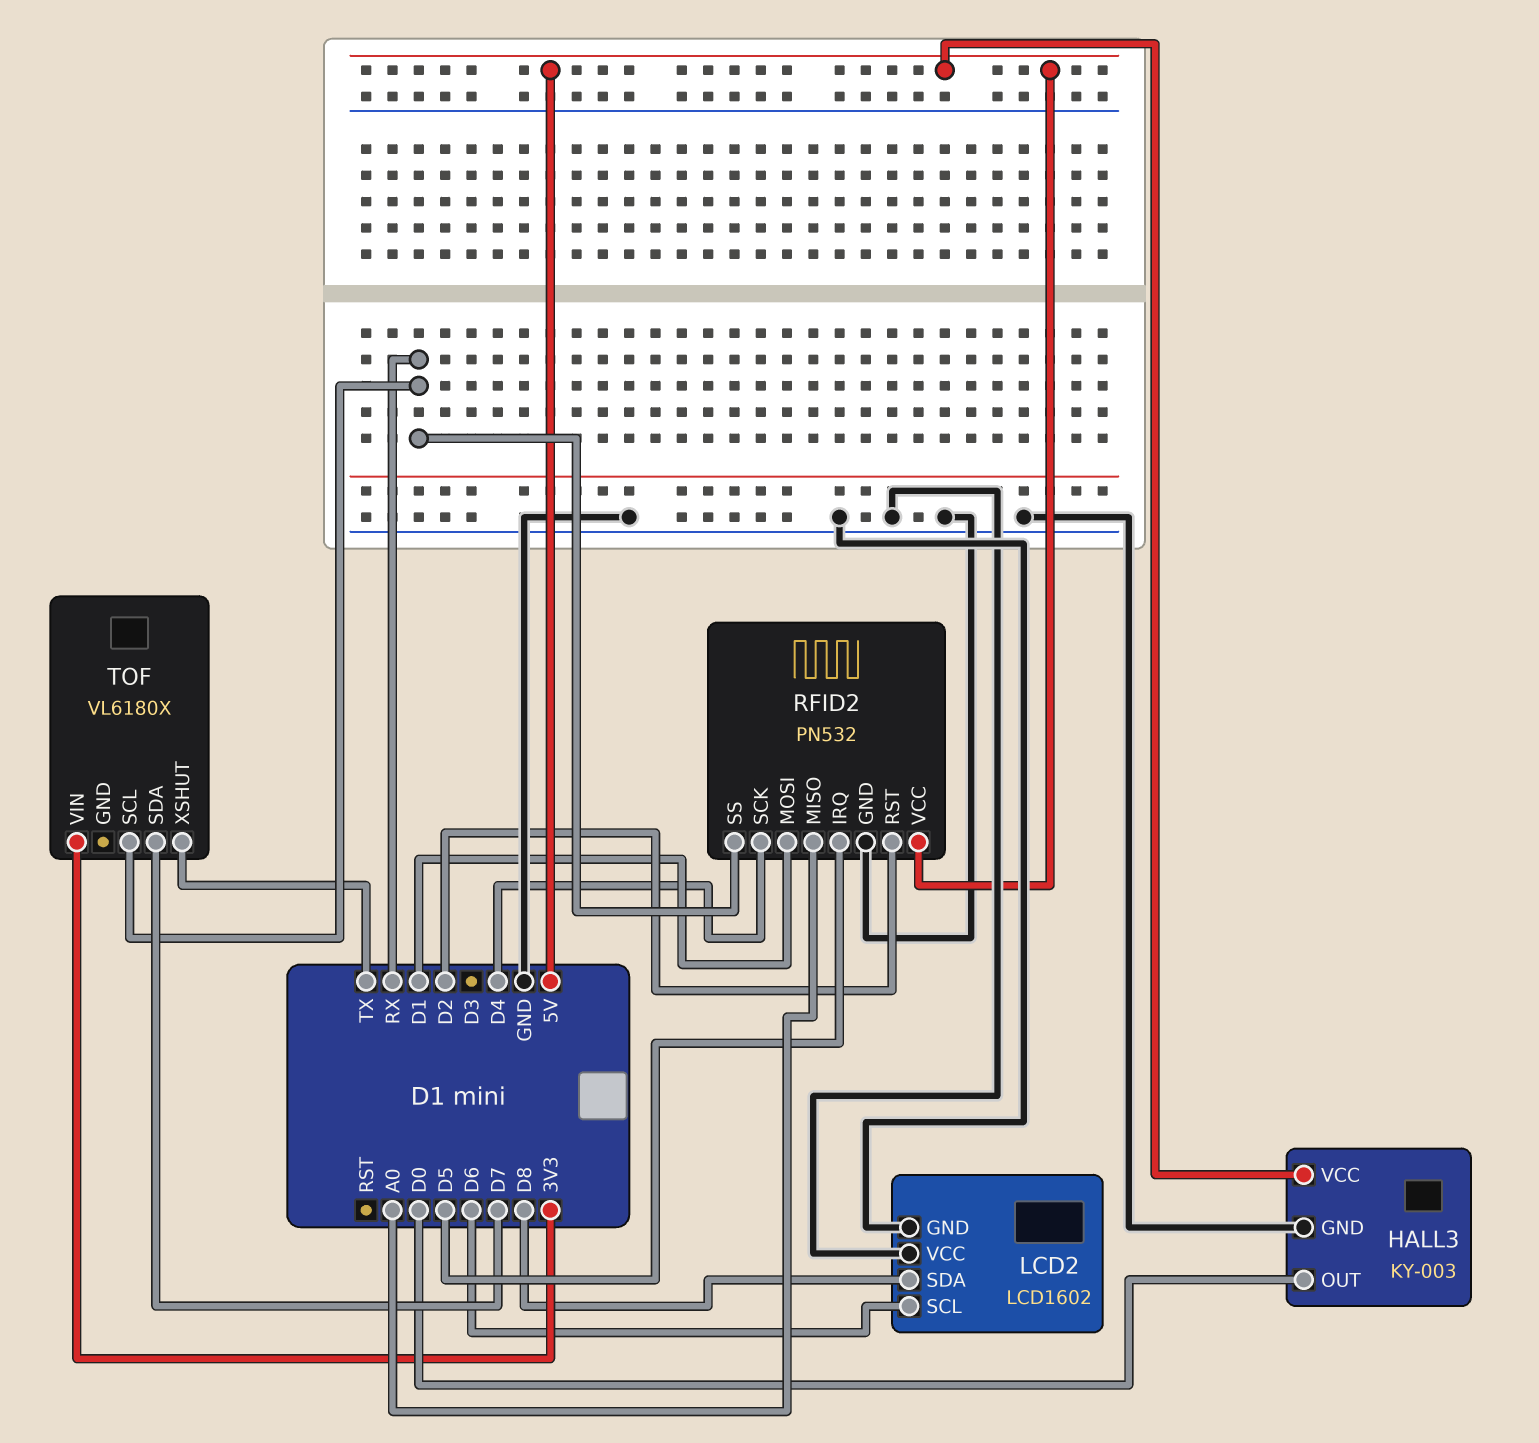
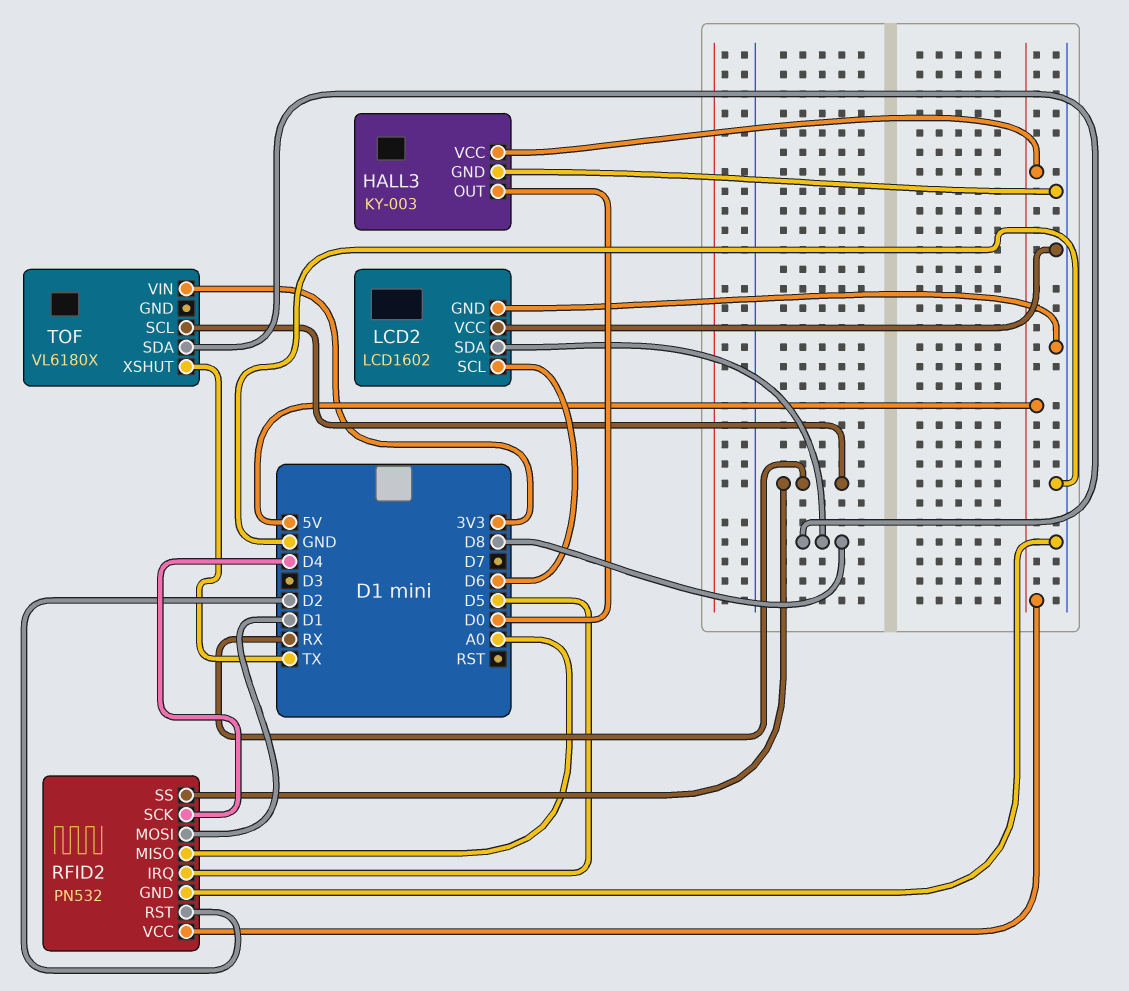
TOF pin SDA: D7 -> D8

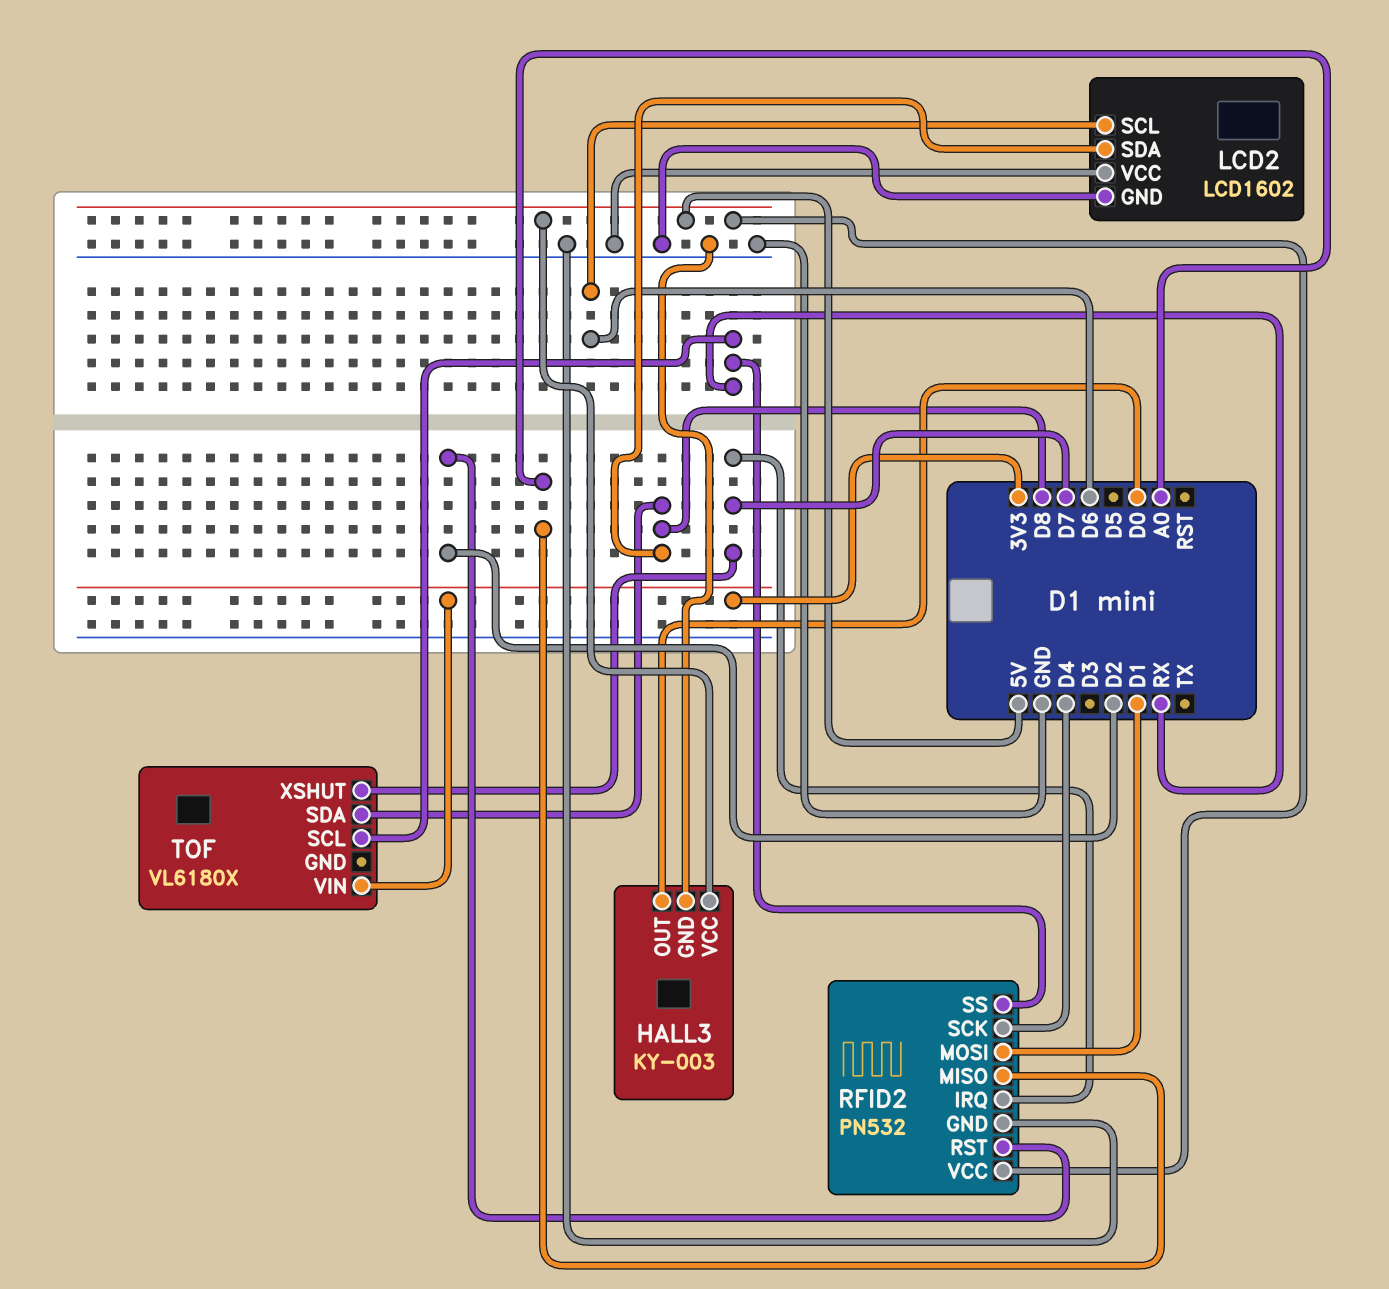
RFID2 pin IRQ: D5 -> D7
TOF pin XSHUT: TX -> D7

